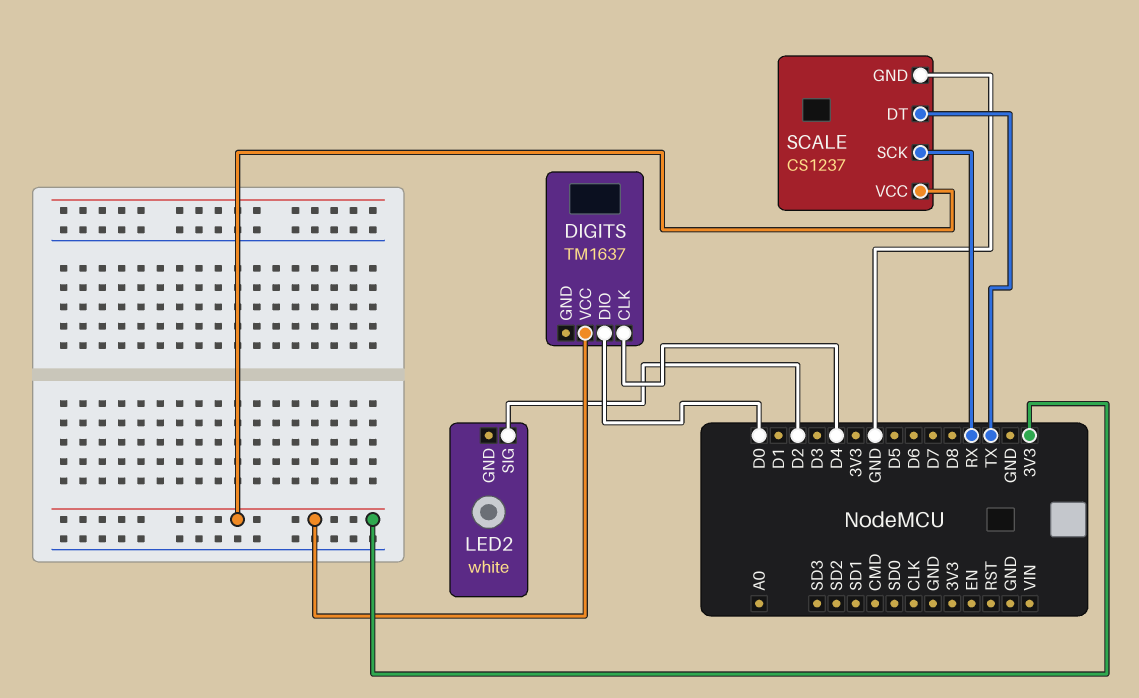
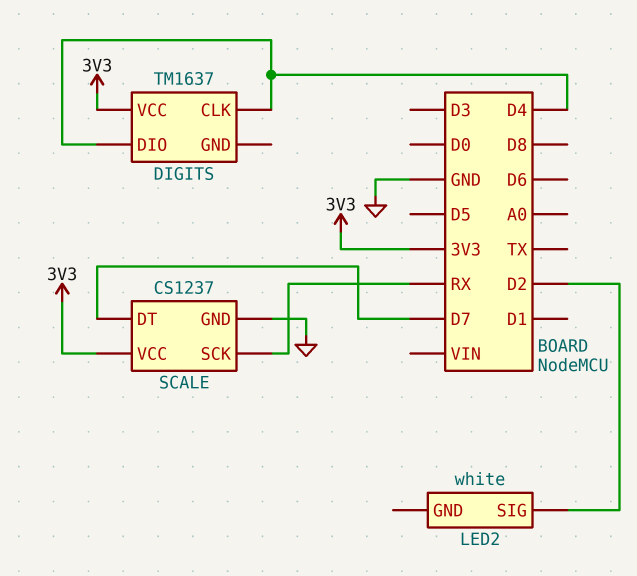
DIGITS pin DIO: D0 -> D4
SCALE pin DT: TX -> D7

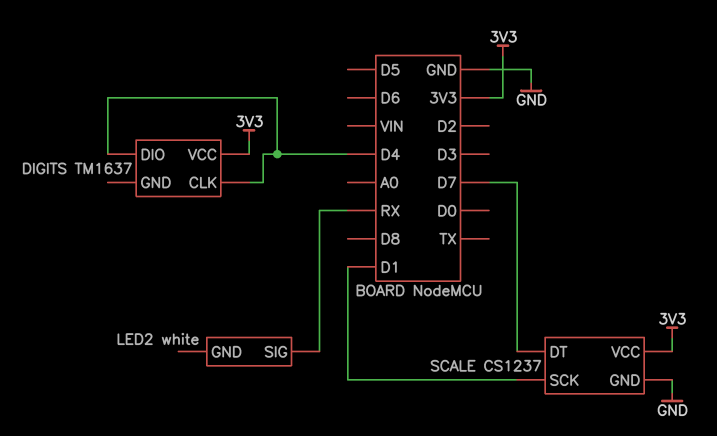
LED2 pin SIG: D2 -> RX
SCALE pin SCK: RX -> D1

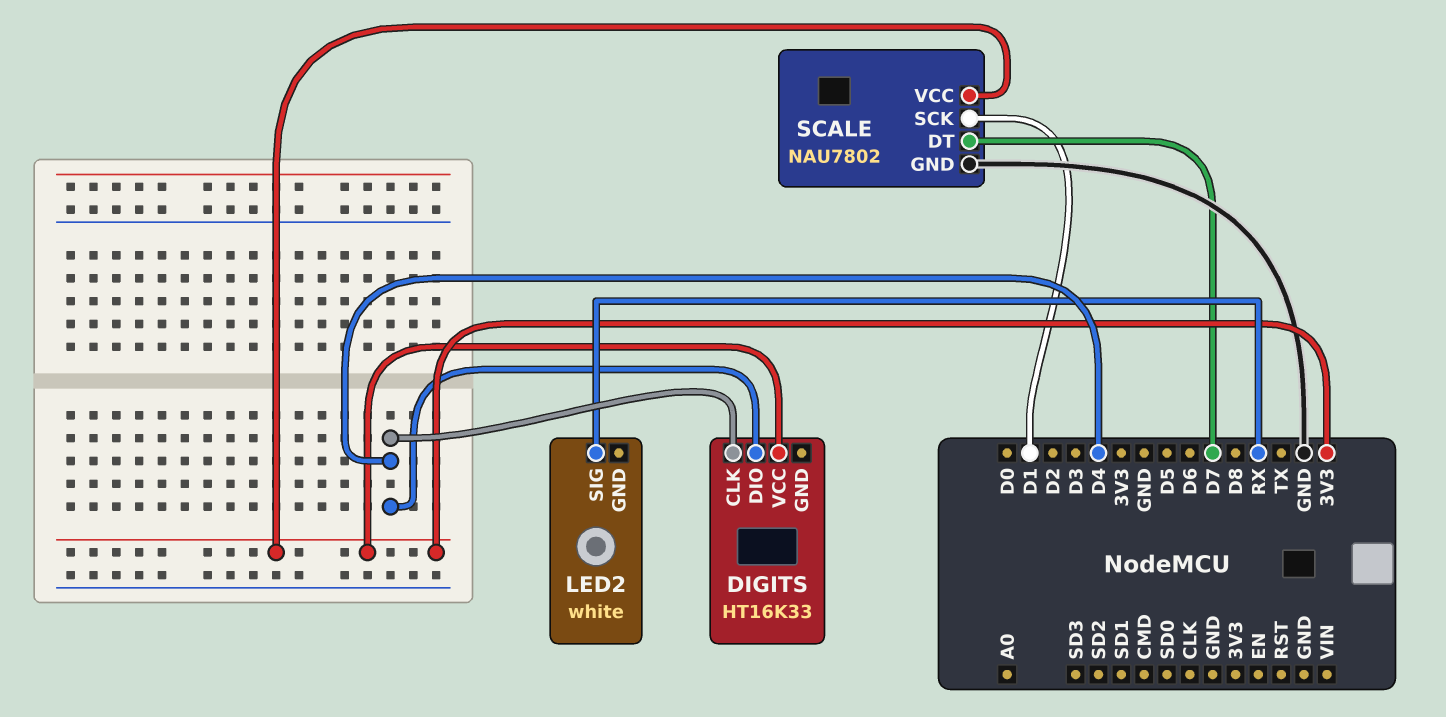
DIGITS: TM1637 -> HT16K33
SCALE: CS1237 -> NAU7802

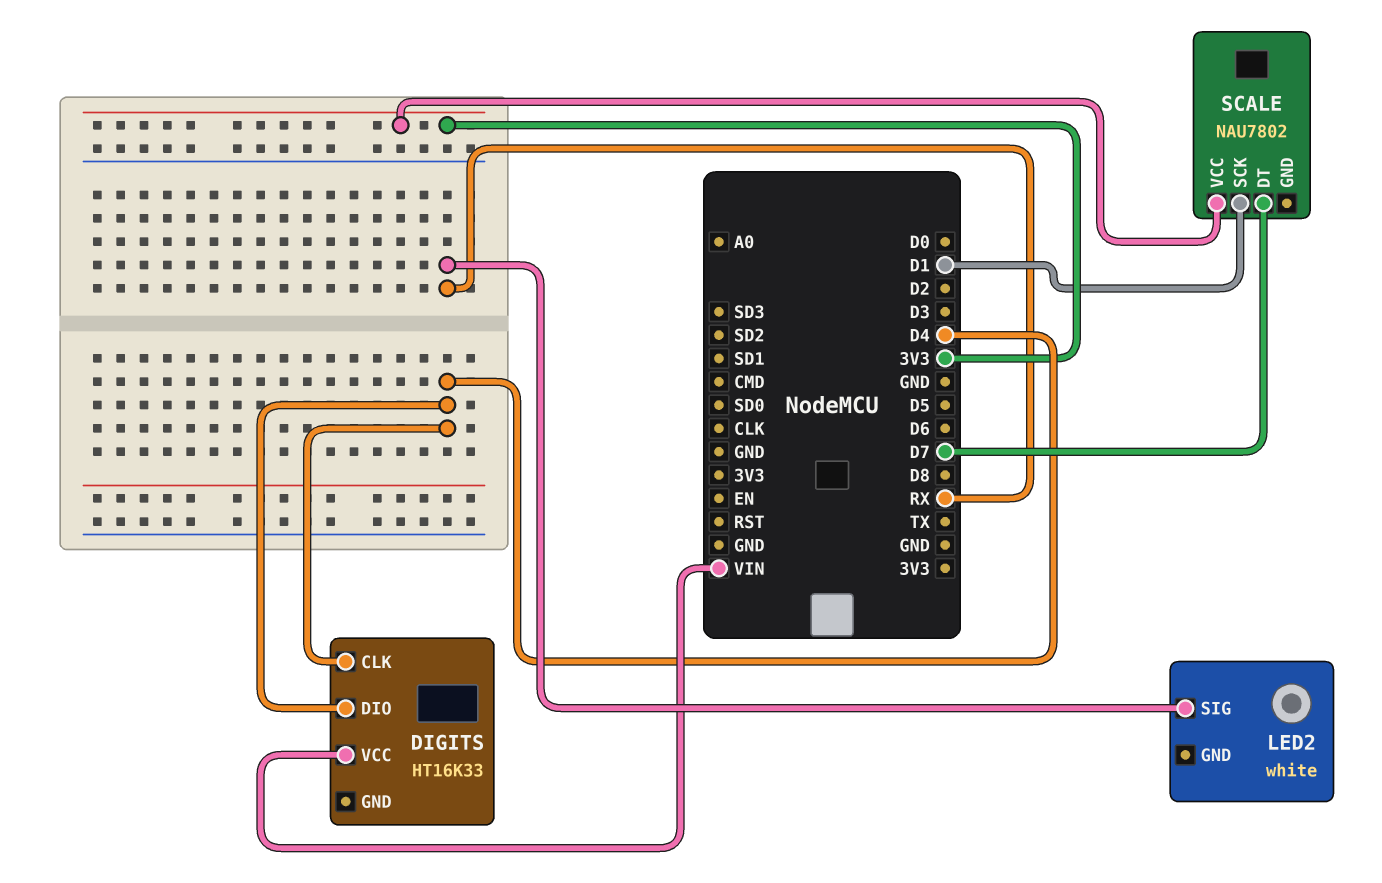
DIGITS pin VCC: 3V3 -> VIN
SCALE pin GND: GND -> none

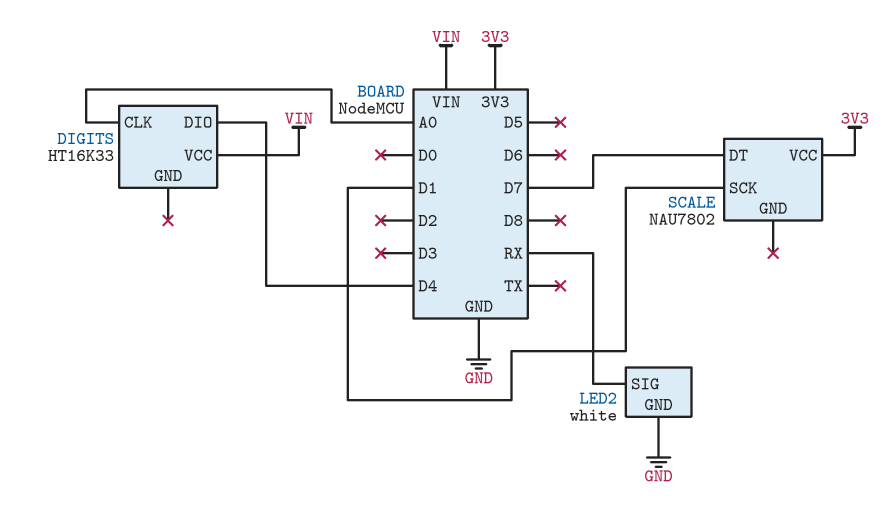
DIGITS pin CLK: D4 -> A0
LED2 pin GND: none -> GND

